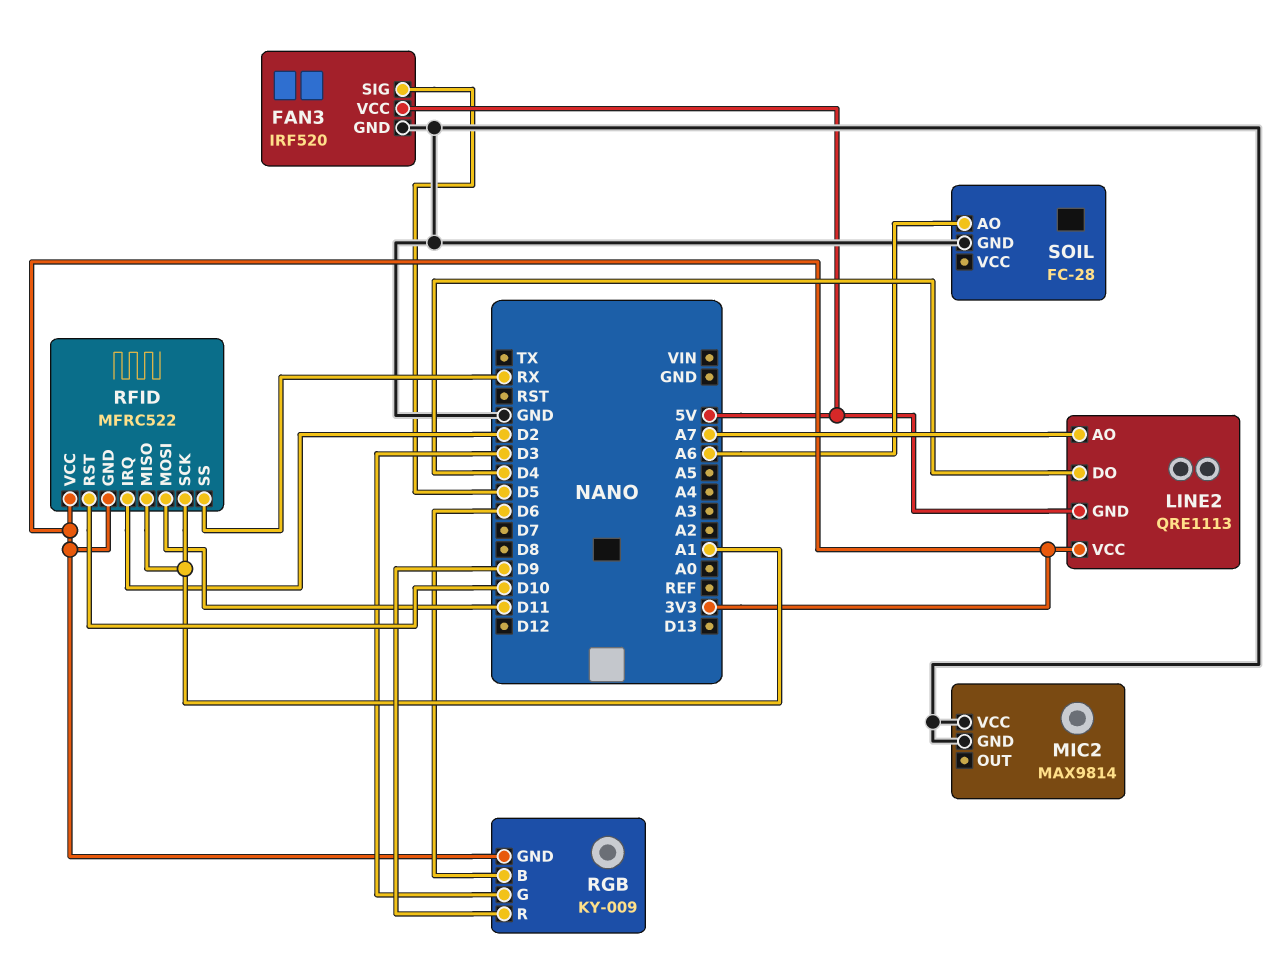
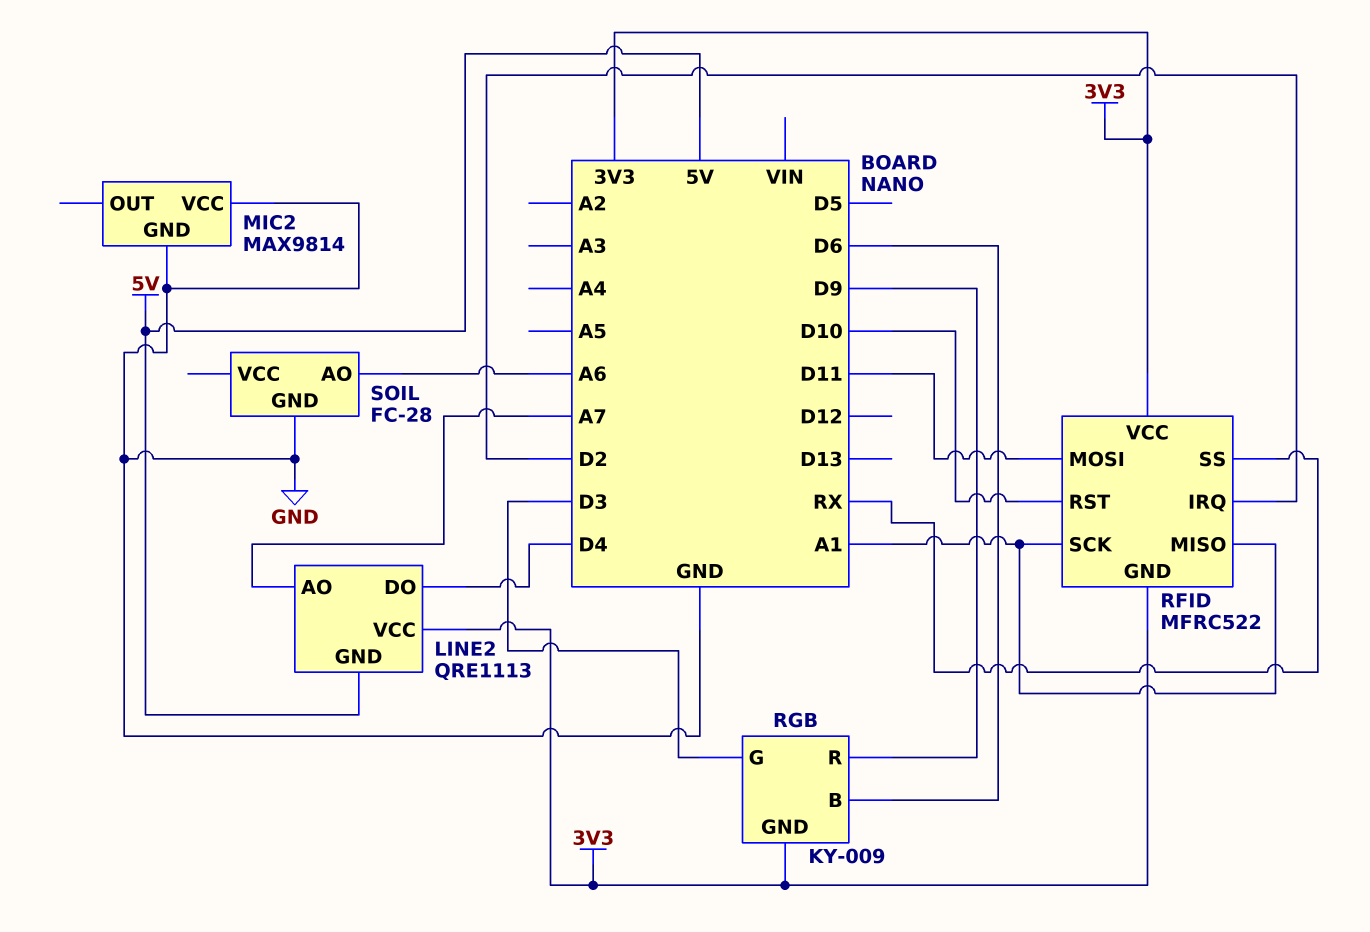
FAN3: IRF520 -> none
FAN3 pin GND: GND -> none
FAN3 pin SIG: D5 -> none
FAN3 pin VCC: 5V -> none

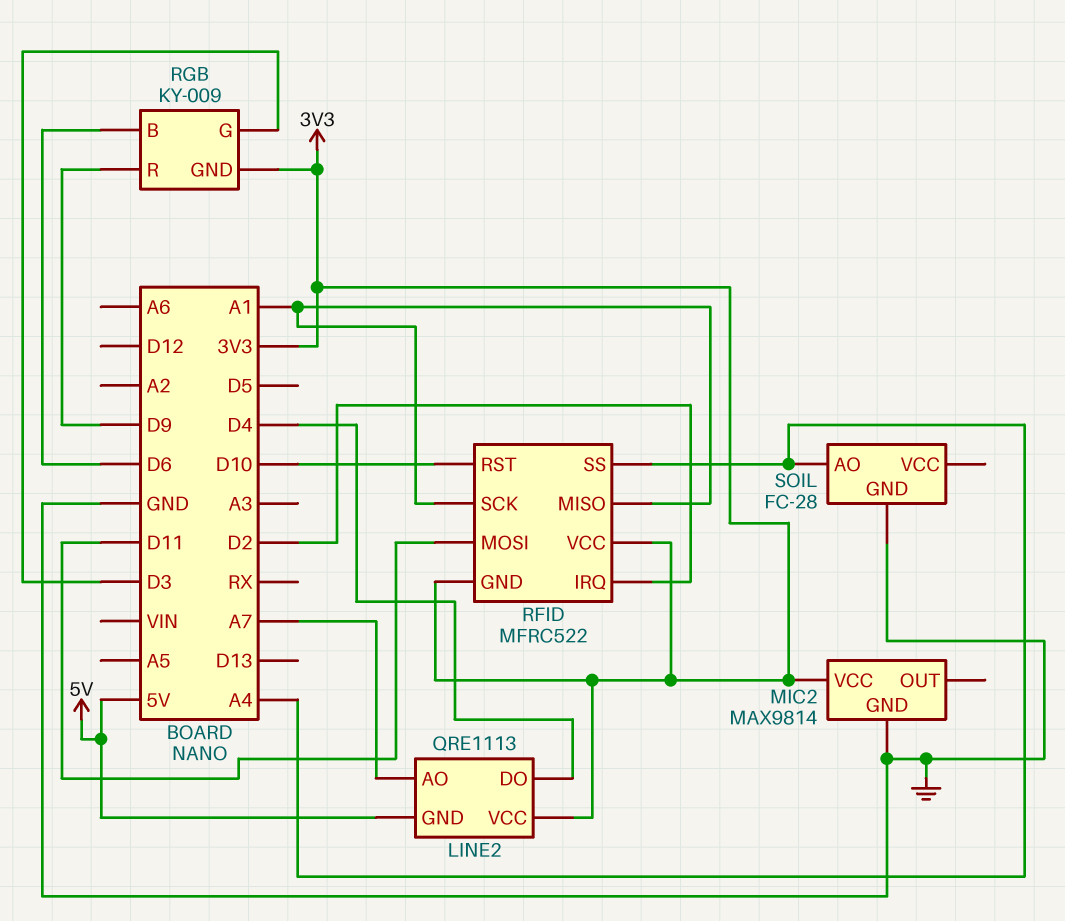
MIC2 pin VCC: GND -> 3V3
RFID pin SS: RX -> A4
SOIL pin AO: A6 -> A4

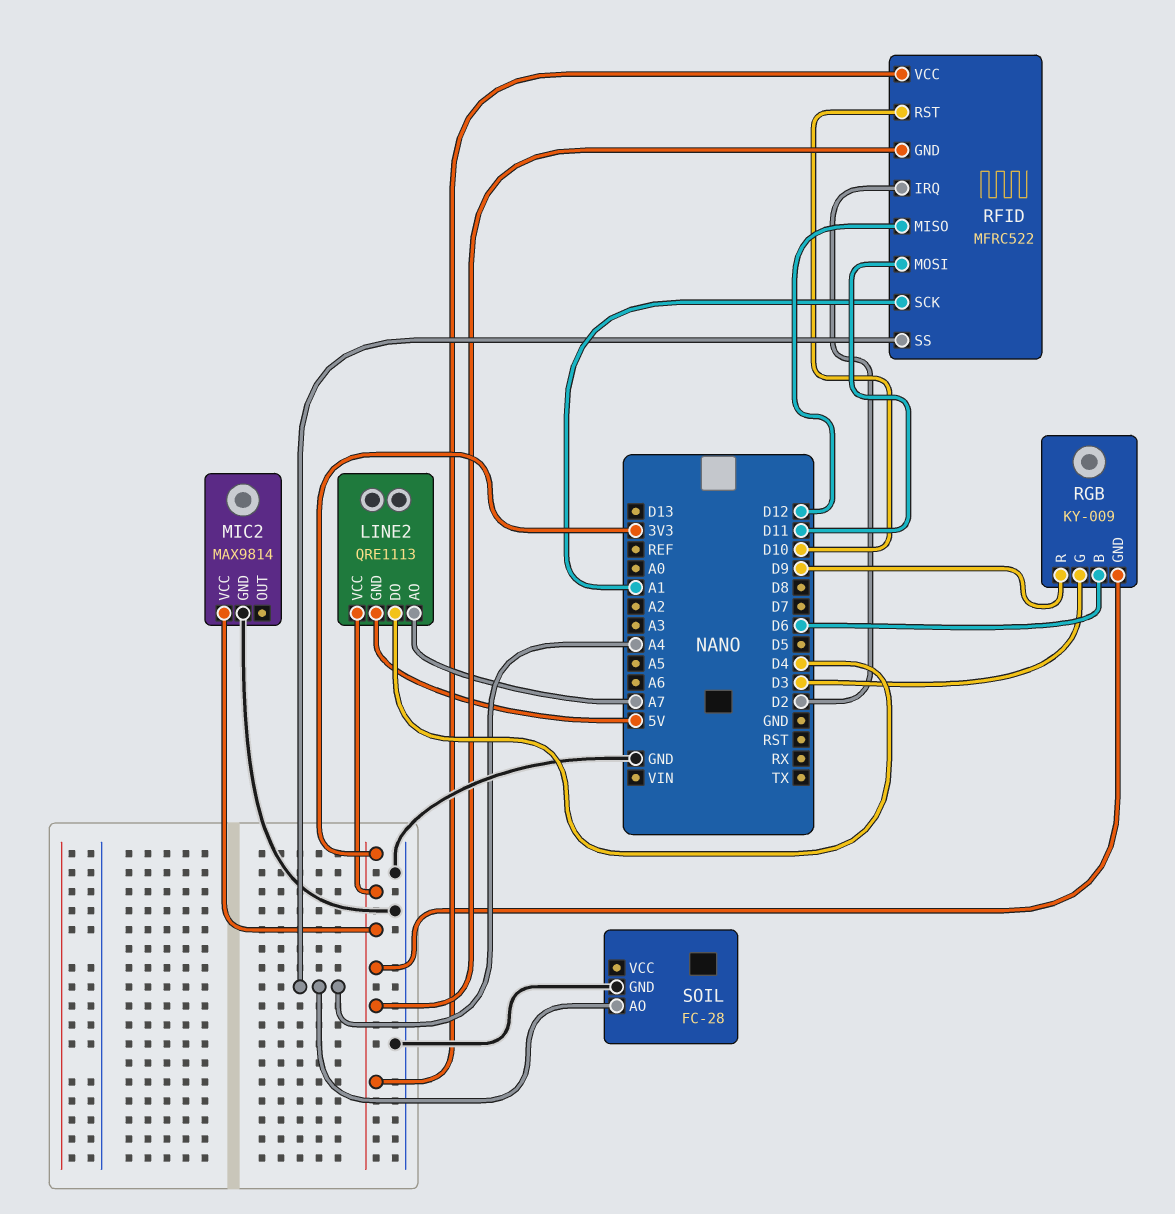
RFID pin MISO: A1 -> D12

